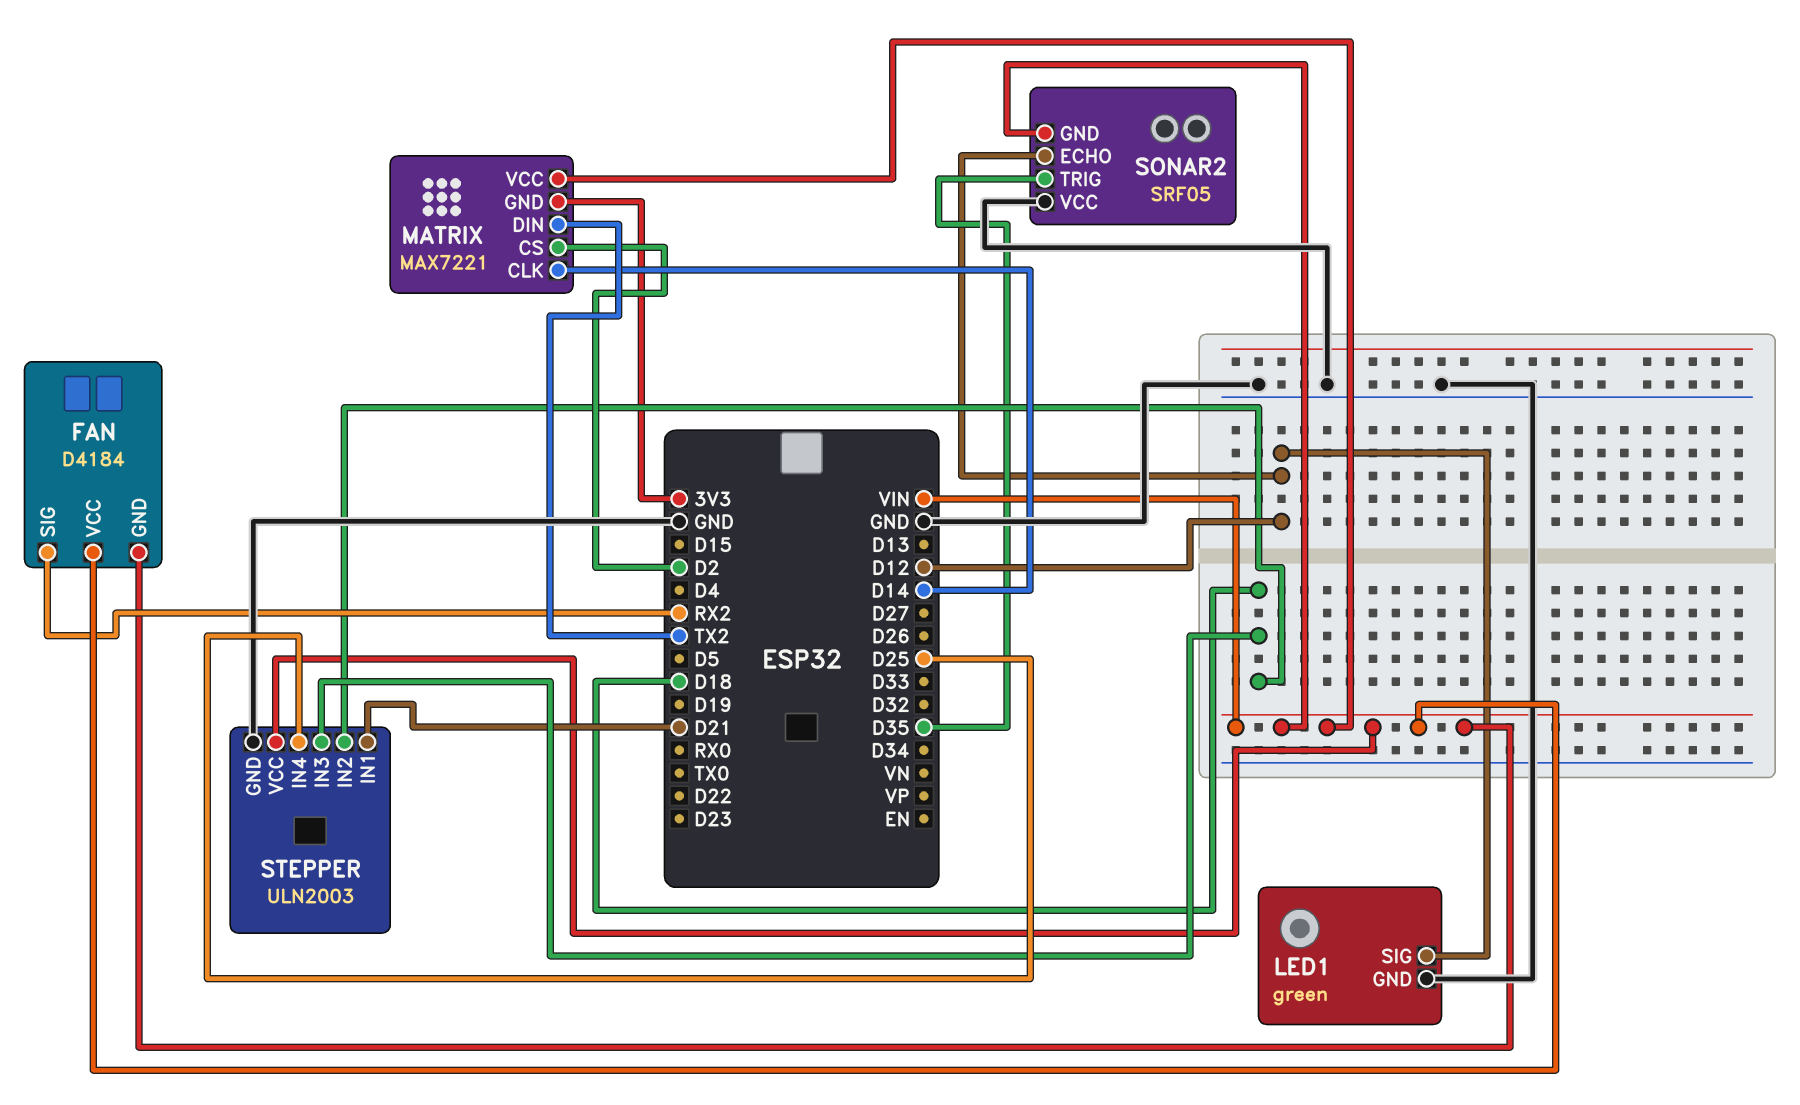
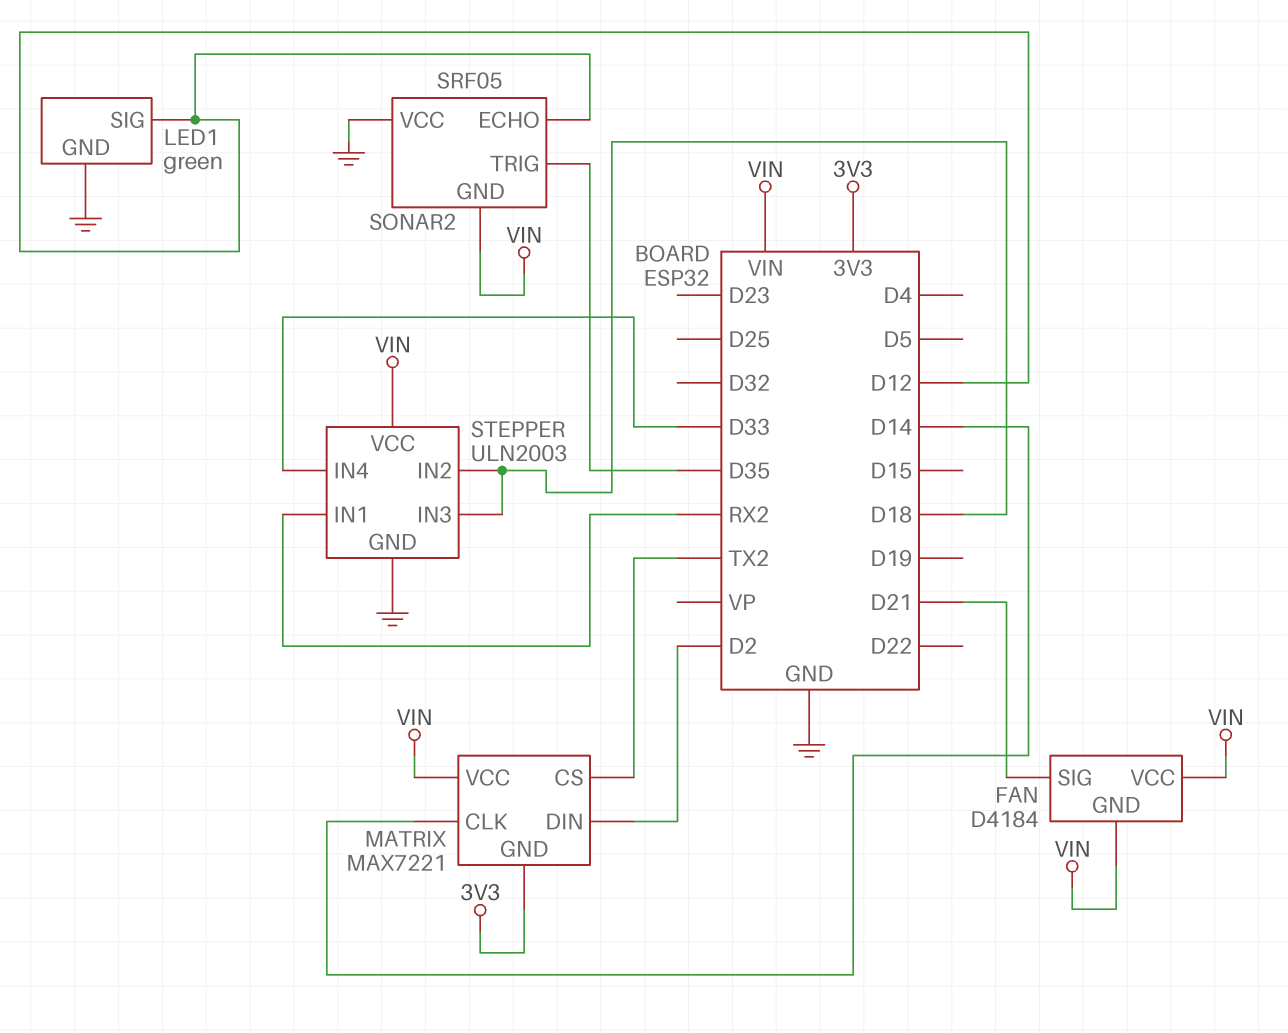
FAN pin SIG: RX2 -> D21
MATRIX pin CS: D2 -> TX2
MATRIX pin DIN: TX2 -> D2
STEPPER pin IN1: D21 -> RX2
STEPPER pin IN4: D25 -> D33

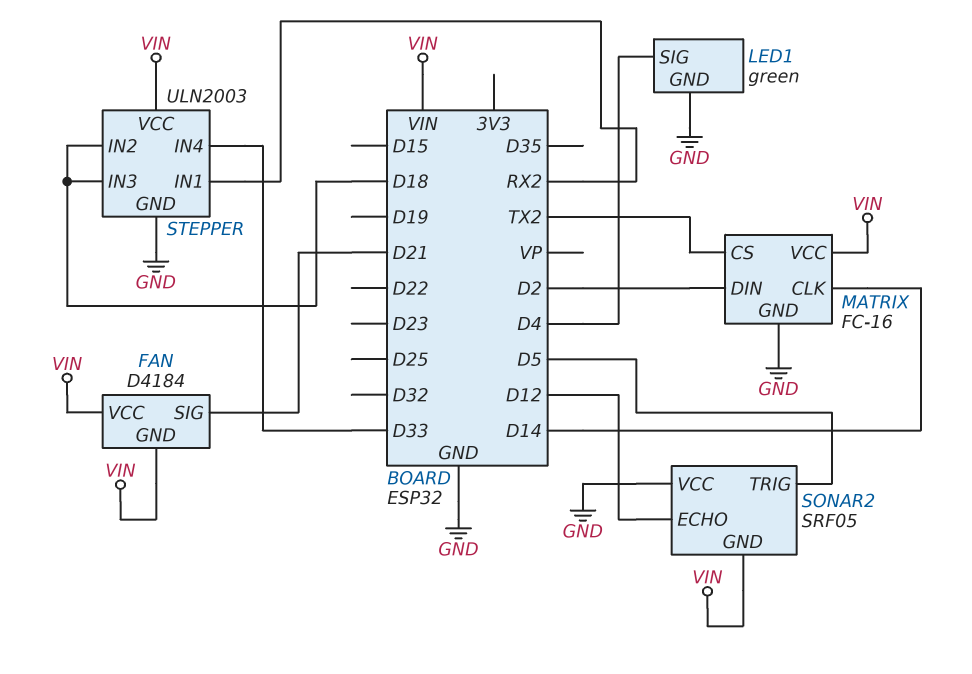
LED1 pin SIG: D12 -> D4
MATRIX: MAX7221 -> FC-16
MATRIX pin GND: 3V3 -> GND
SONAR2 pin TRIG: D35 -> D5

